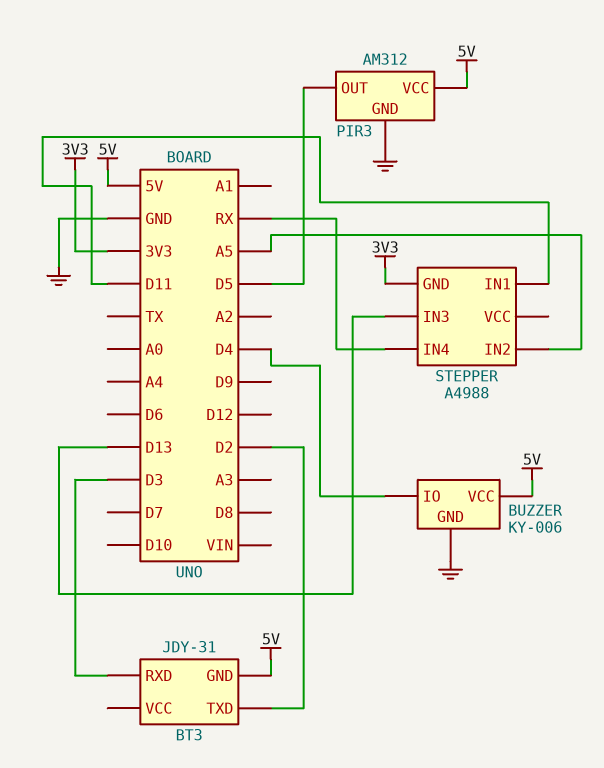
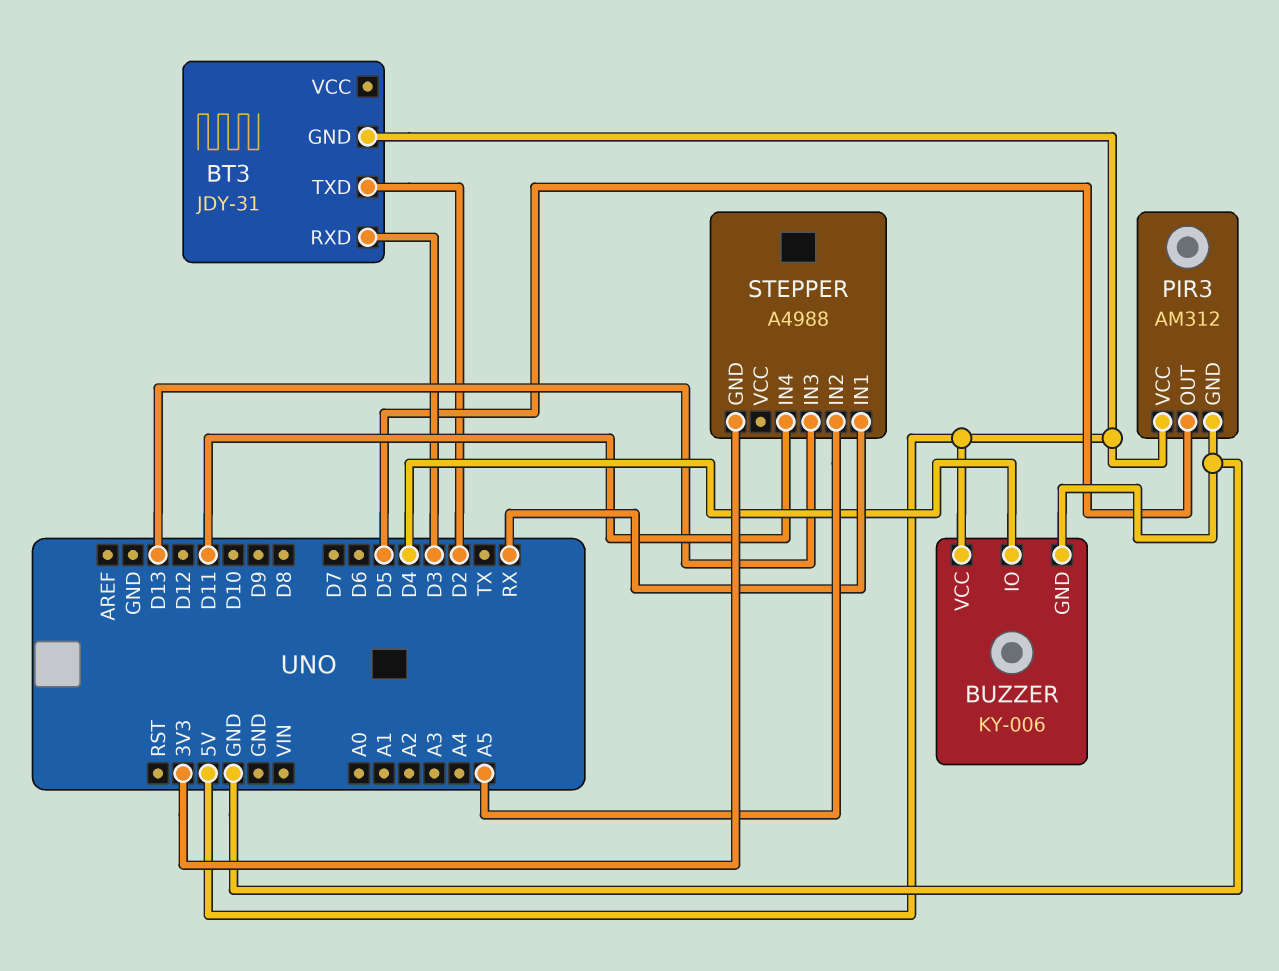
STEPPER pin IN1: D11 -> RX
STEPPER pin IN4: RX -> D11

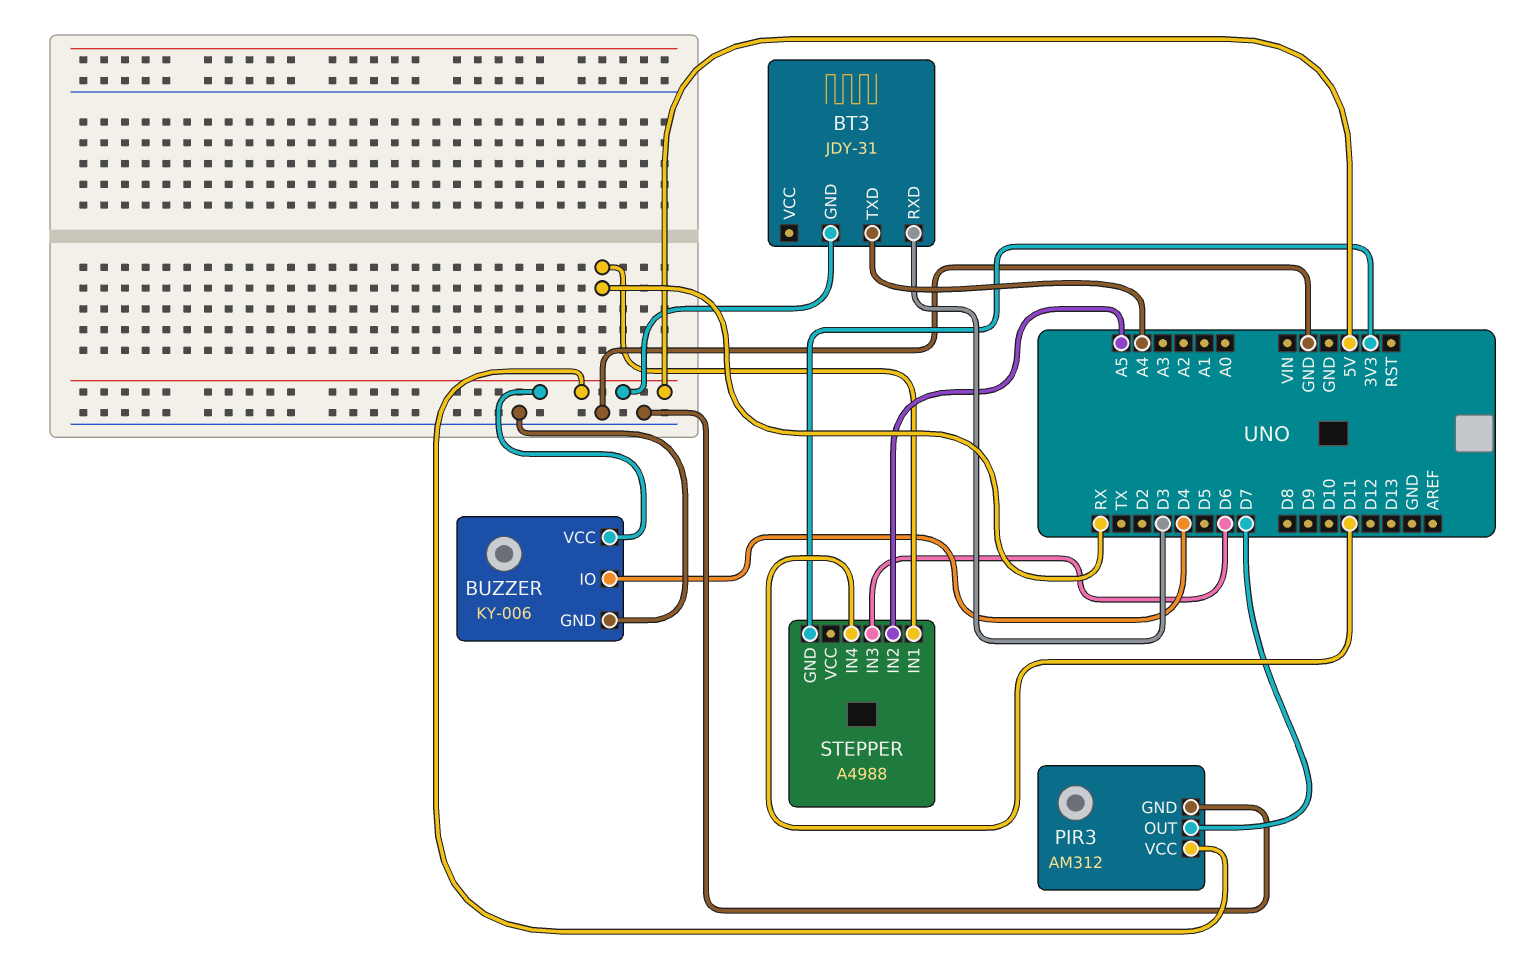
BT3 pin TXD: D2 -> A4
PIR3 pin OUT: D5 -> D7
STEPPER pin IN3: D13 -> D6

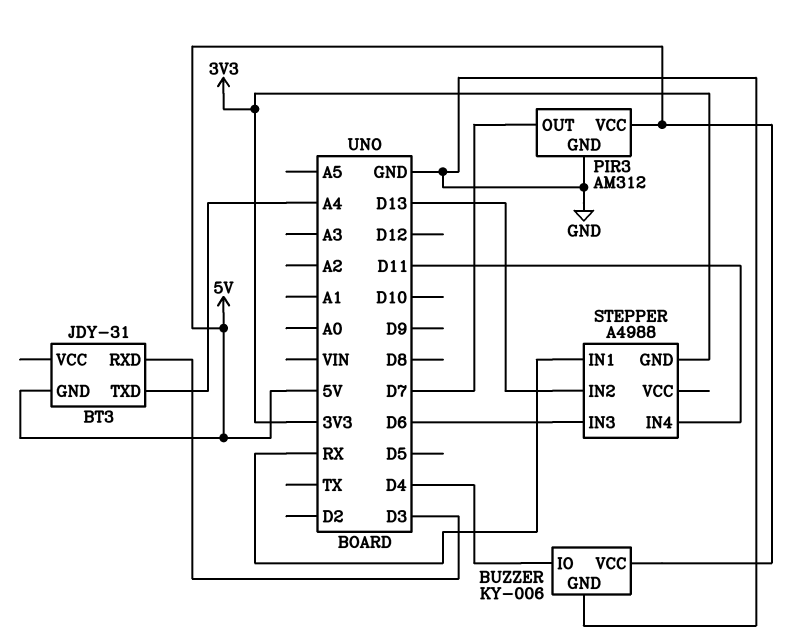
STEPPER pin IN2: A5 -> D13

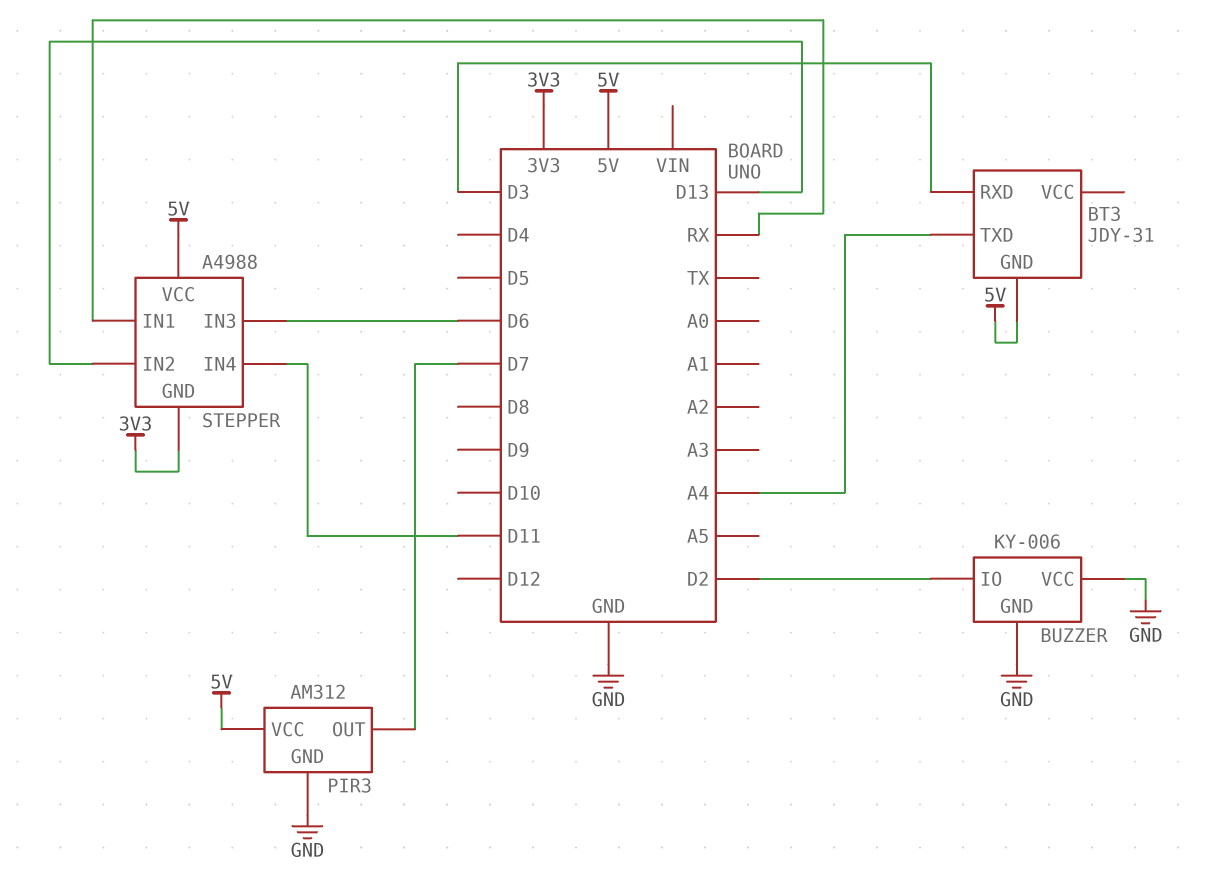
BUZZER pin IO: D4 -> D2
BUZZER pin VCC: 5V -> GND
STEPPER pin VCC: none -> 5V

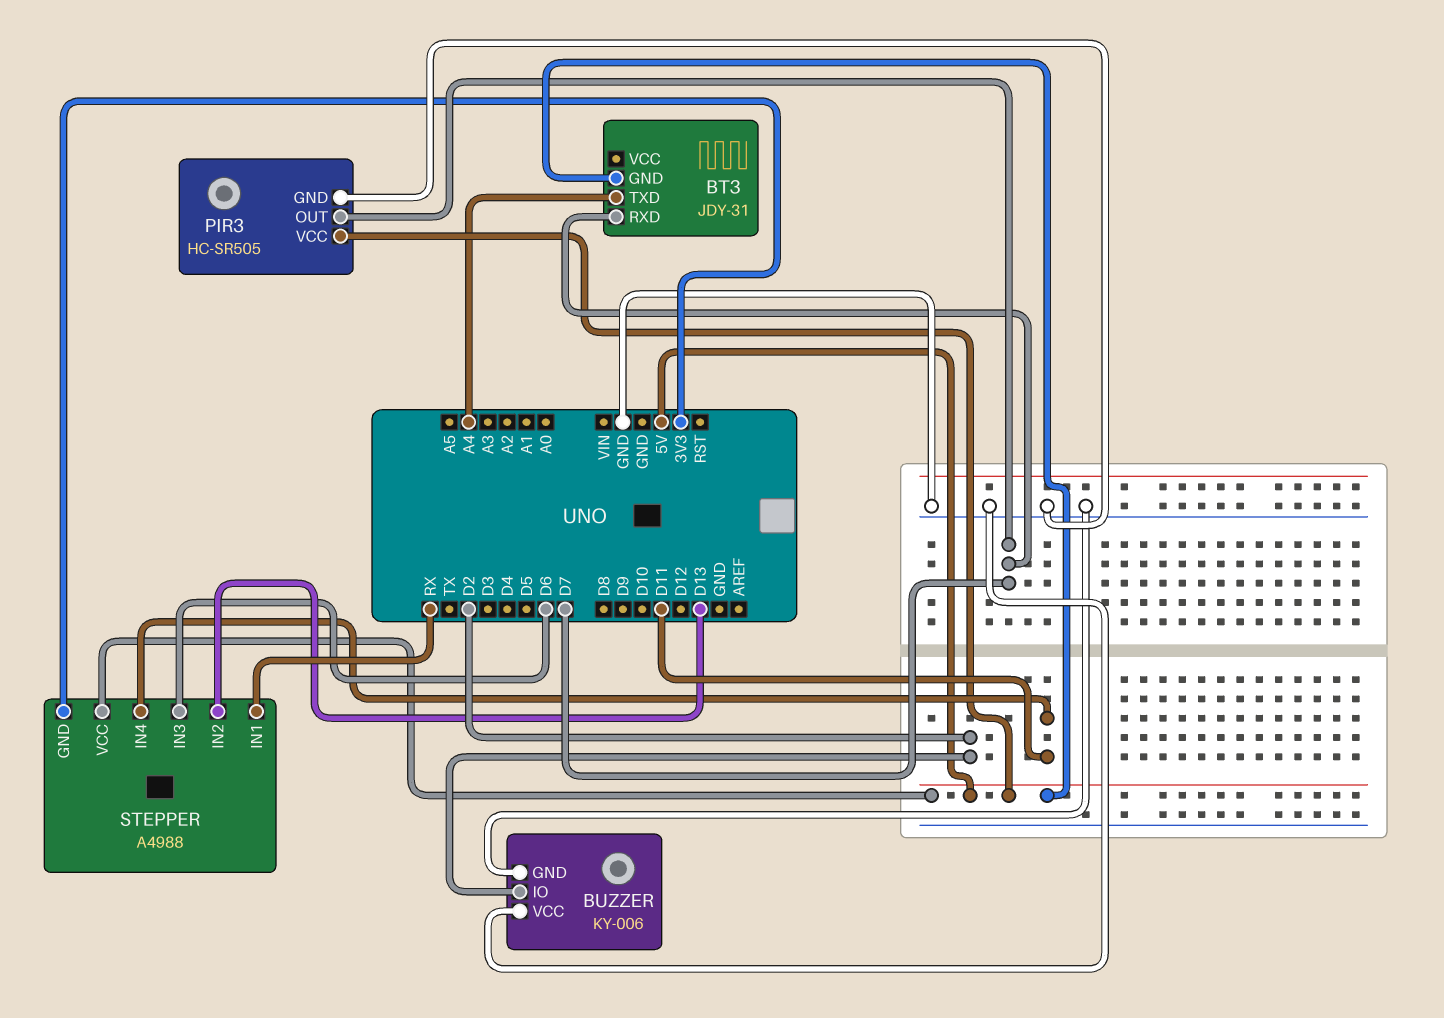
BT3 pin RXD: D3 -> D7
PIR3: AM312 -> HC-SR505

